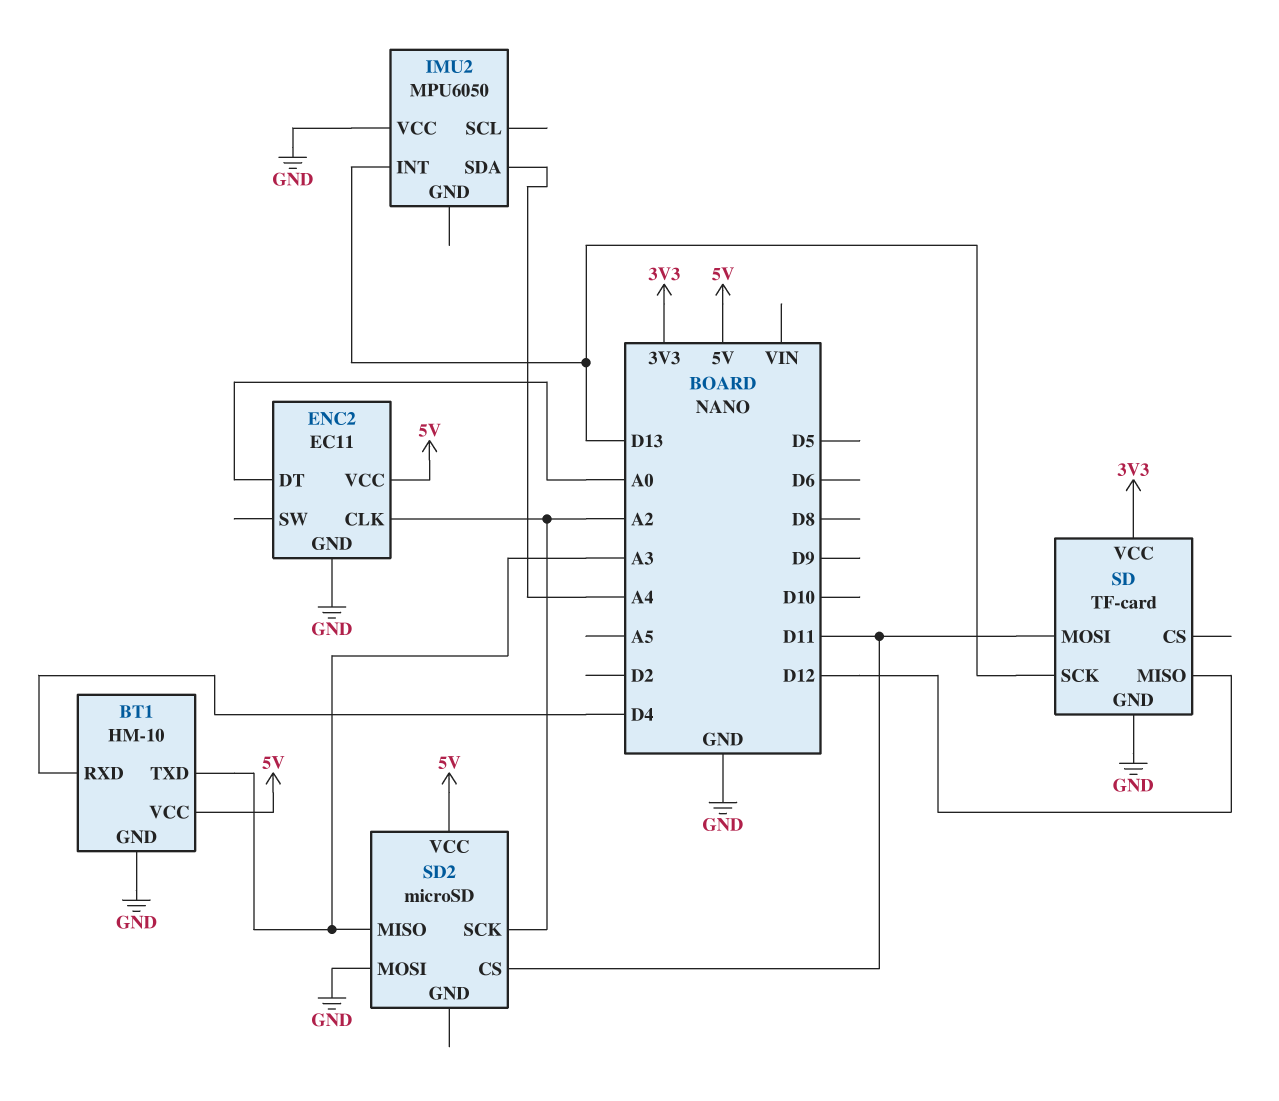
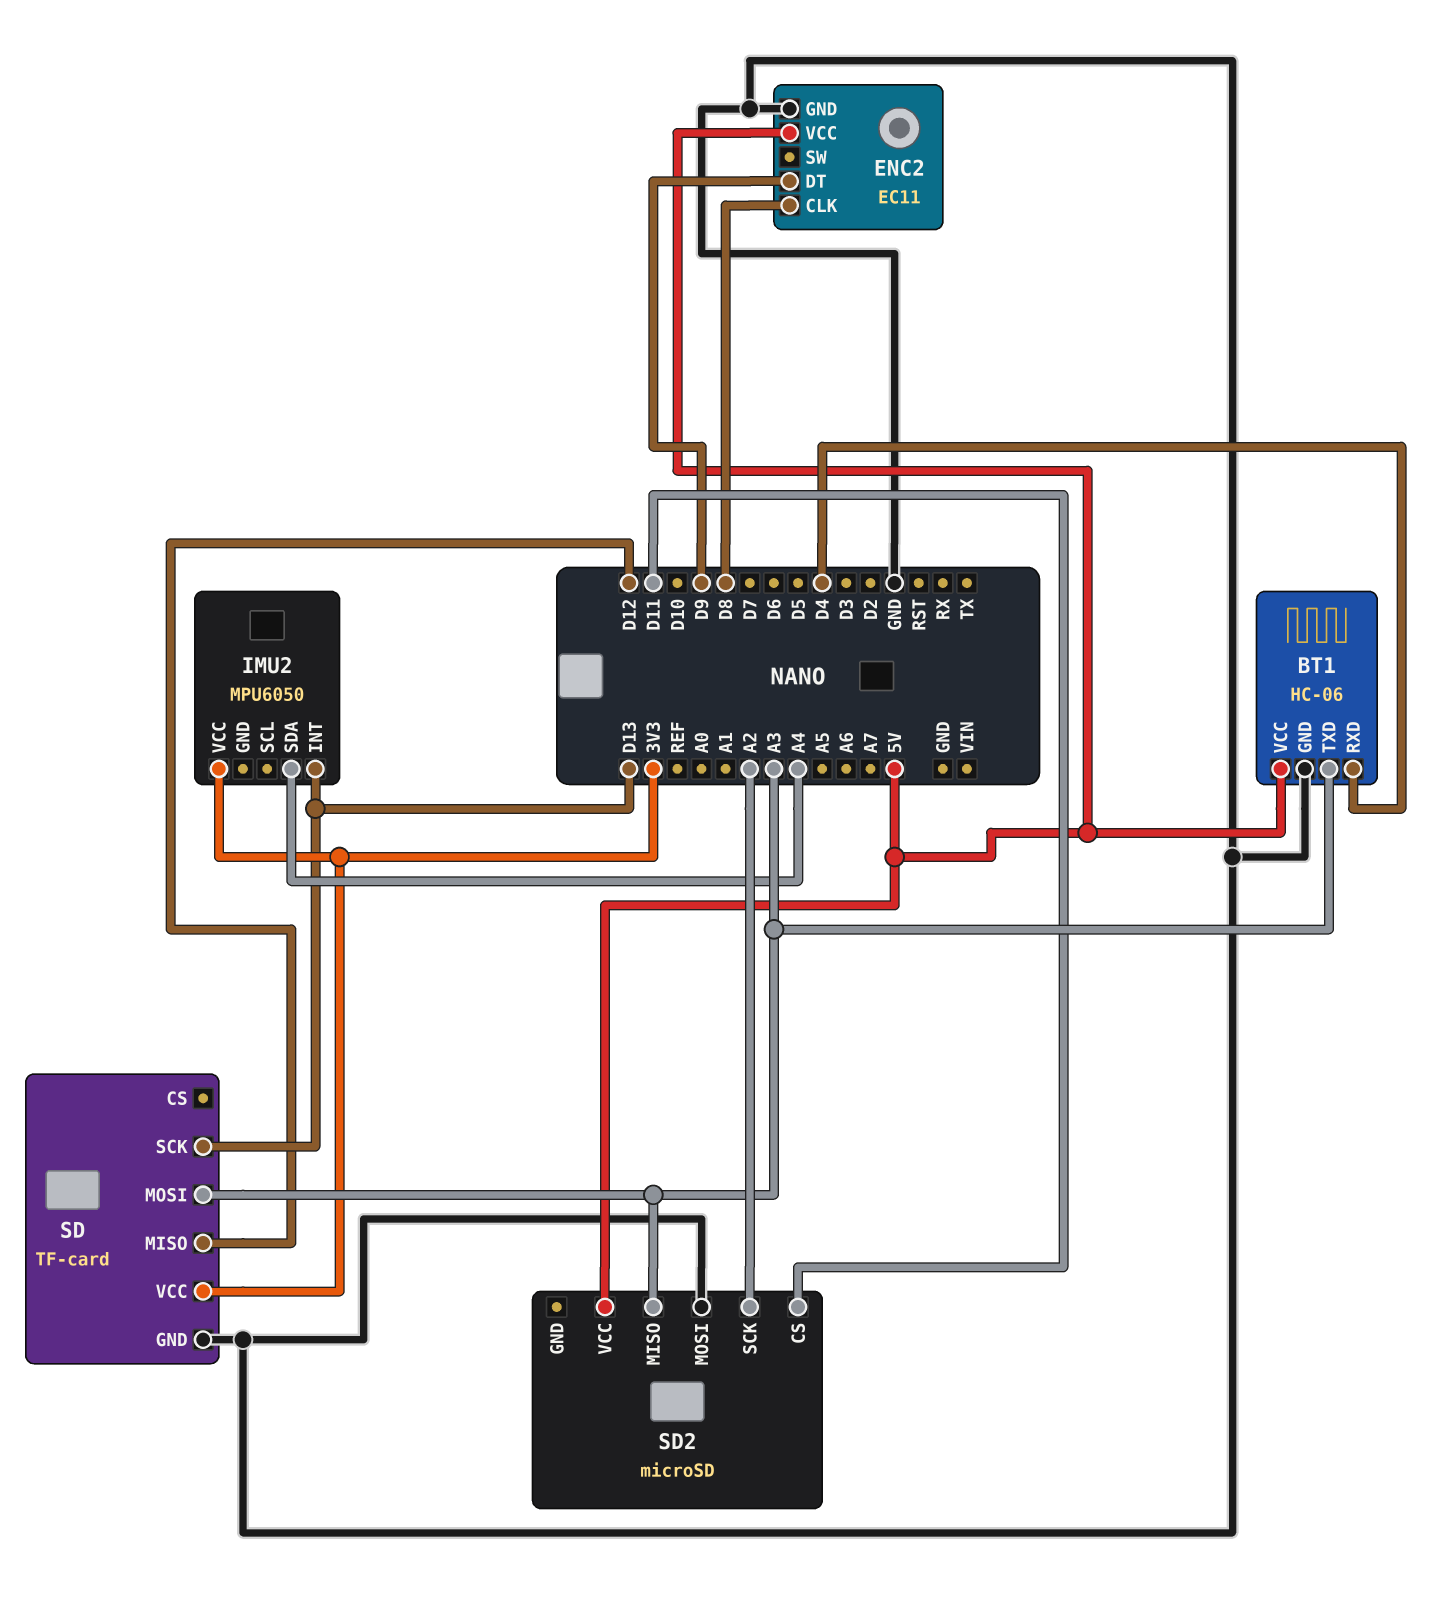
BT1: HM-10 -> HC-06
ENC2 pin CLK: A2 -> D8
ENC2 pin DT: A0 -> D9
IMU2 pin VCC: GND -> 3V3
SD pin MOSI: D11 -> A3

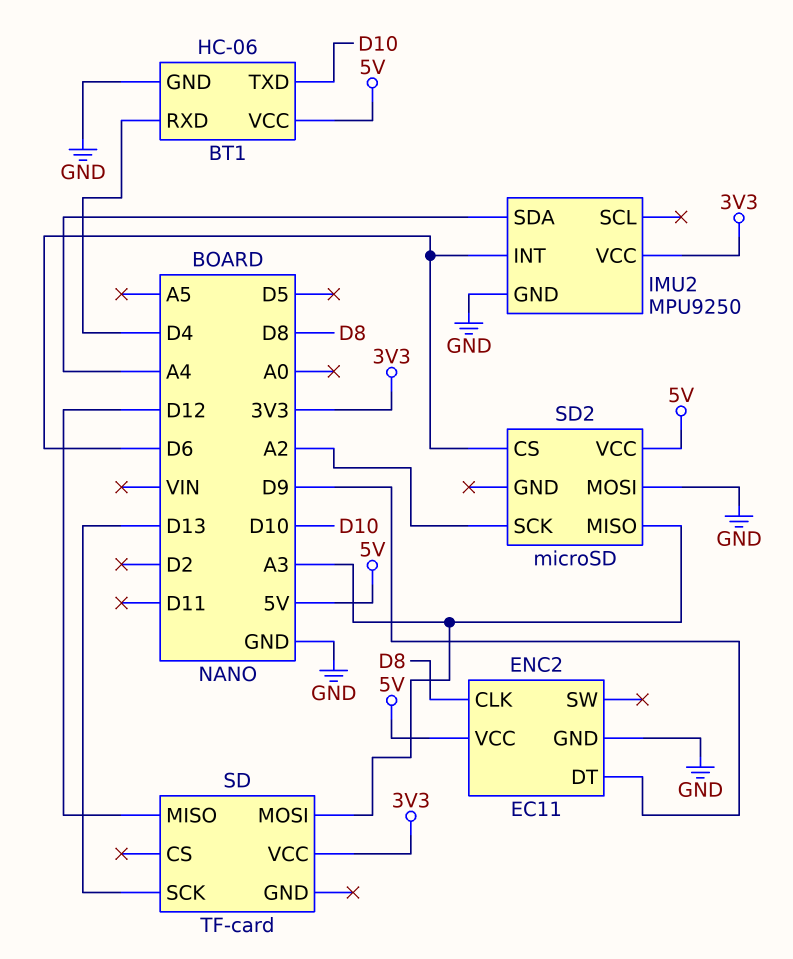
BT1 pin TXD: A3 -> D10
IMU2: MPU6050 -> MPU9250
IMU2 pin GND: none -> GND
IMU2 pin INT: D13 -> D6
SD pin GND: GND -> none
SD2 pin CS: D11 -> D6

